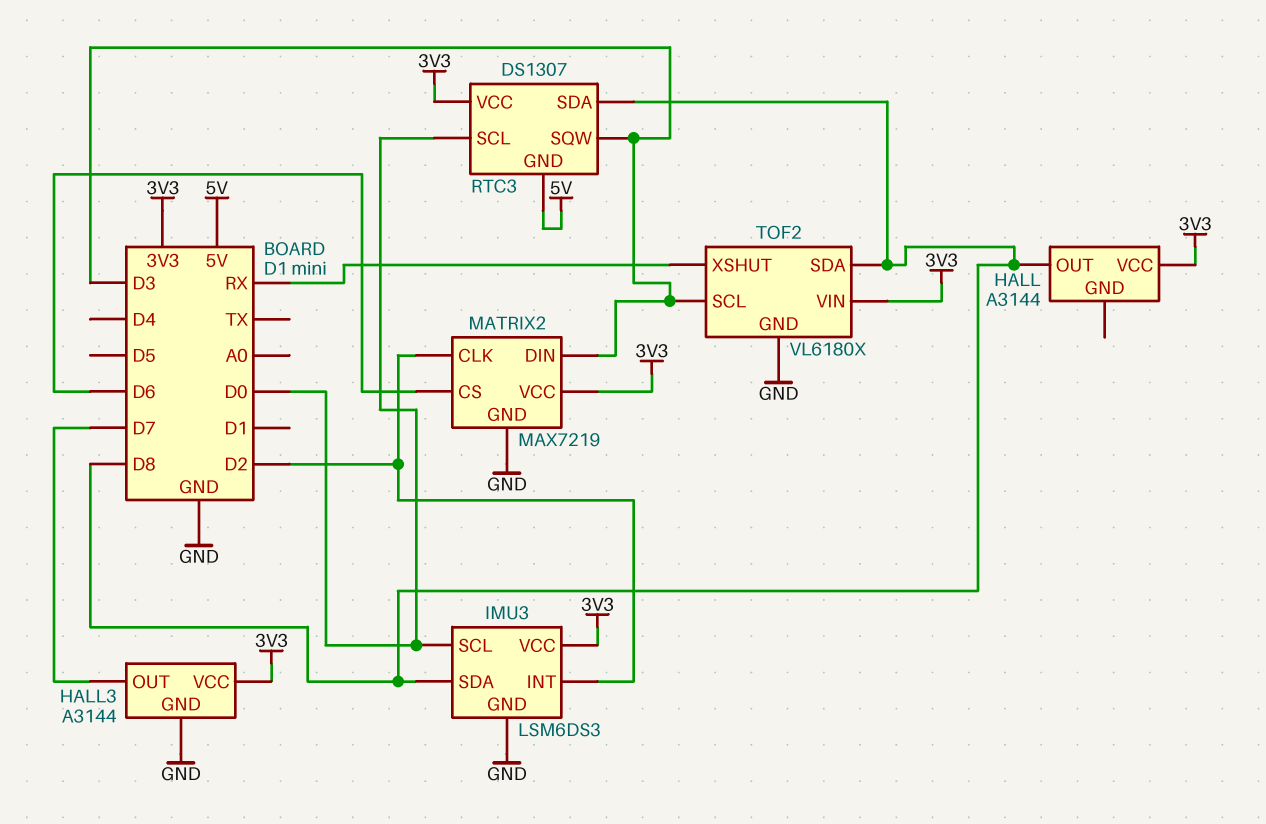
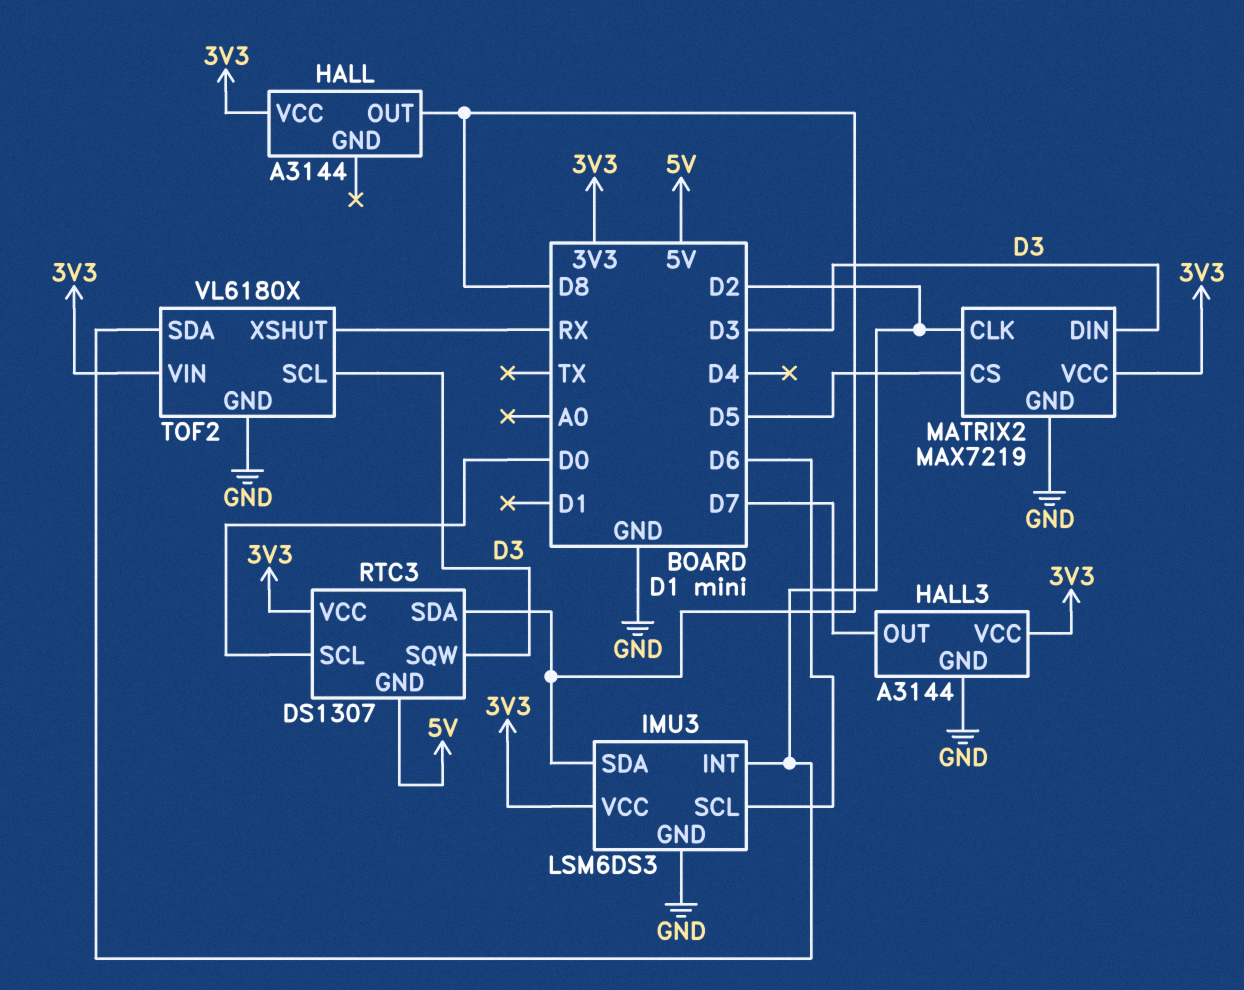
IMU3 pin SCL: D0 -> D6
MATRIX2 pin CS: D6 -> D5
TOF2 pin SDA: D8 -> D2

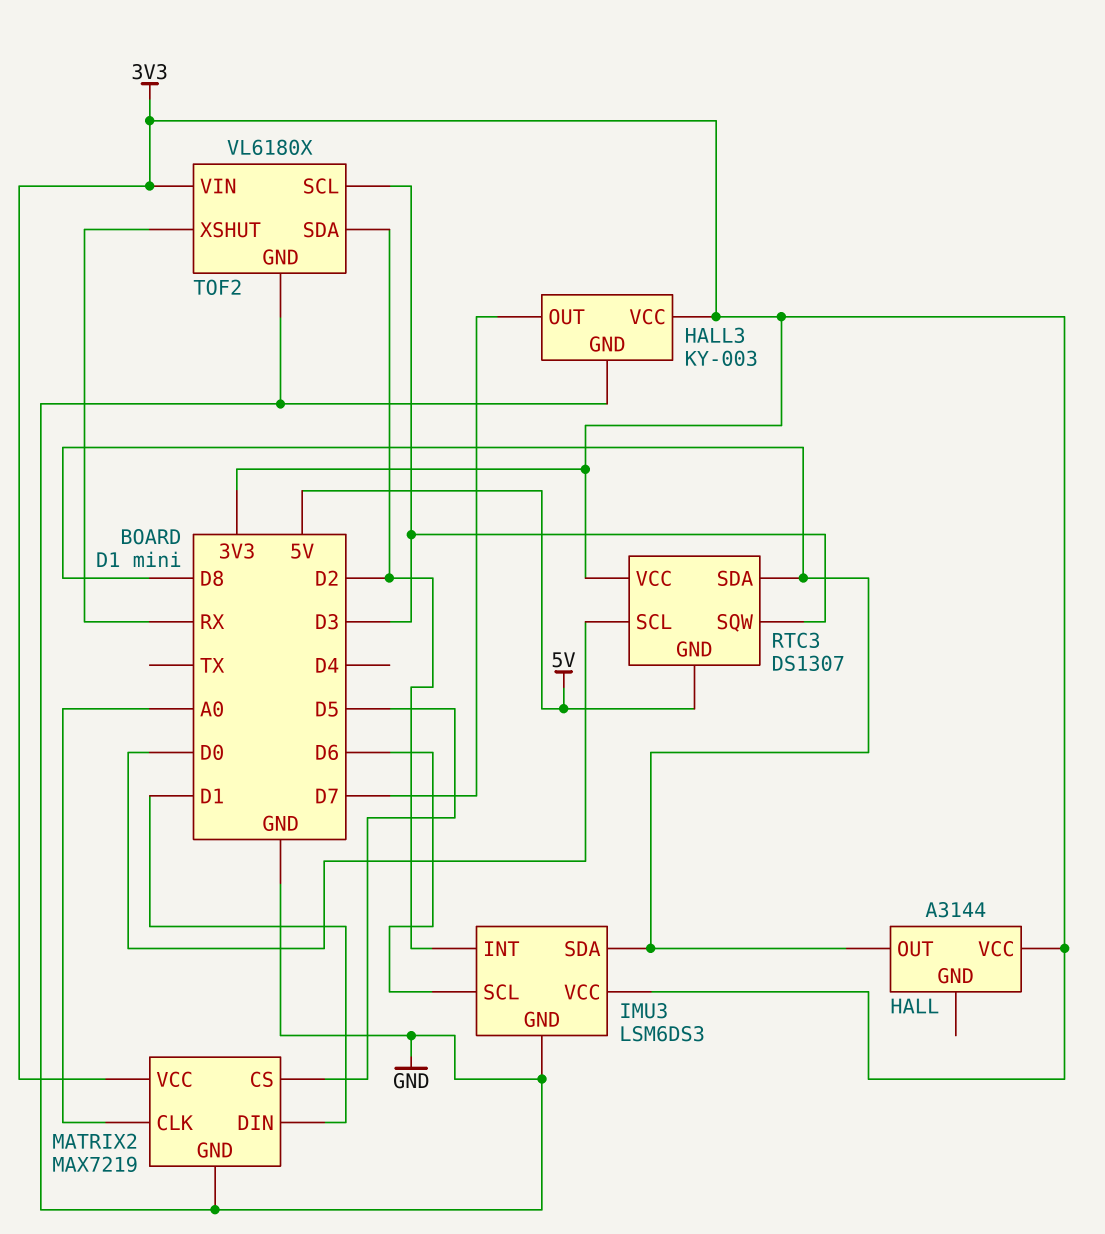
HALL3: A3144 -> KY-003
MATRIX2 pin CLK: D2 -> A0
MATRIX2 pin DIN: D3 -> D1

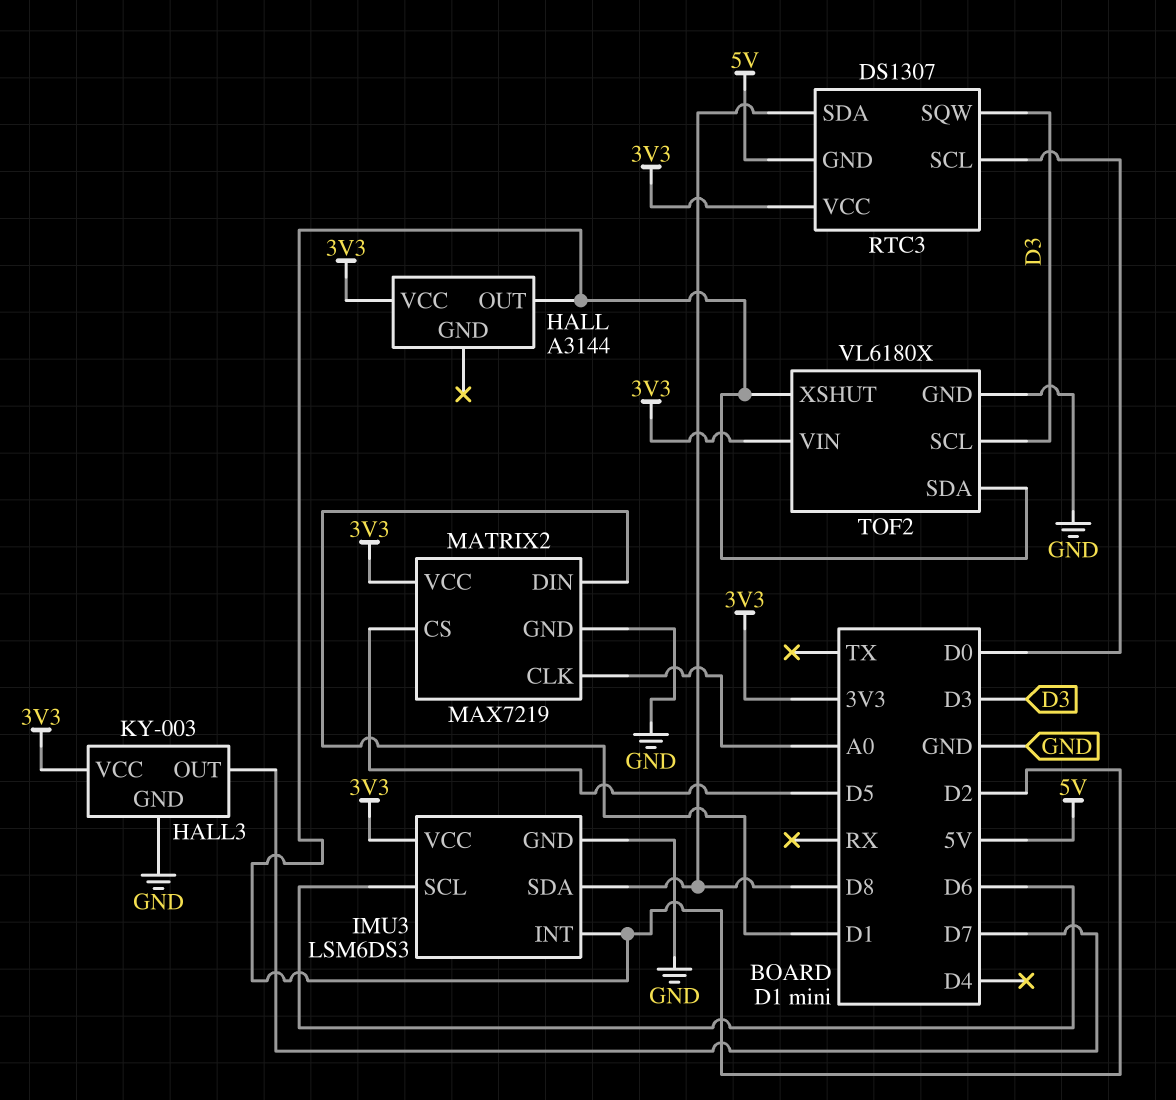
HALL pin OUT: D8 -> D2
TOF2 pin XSHUT: RX -> D2

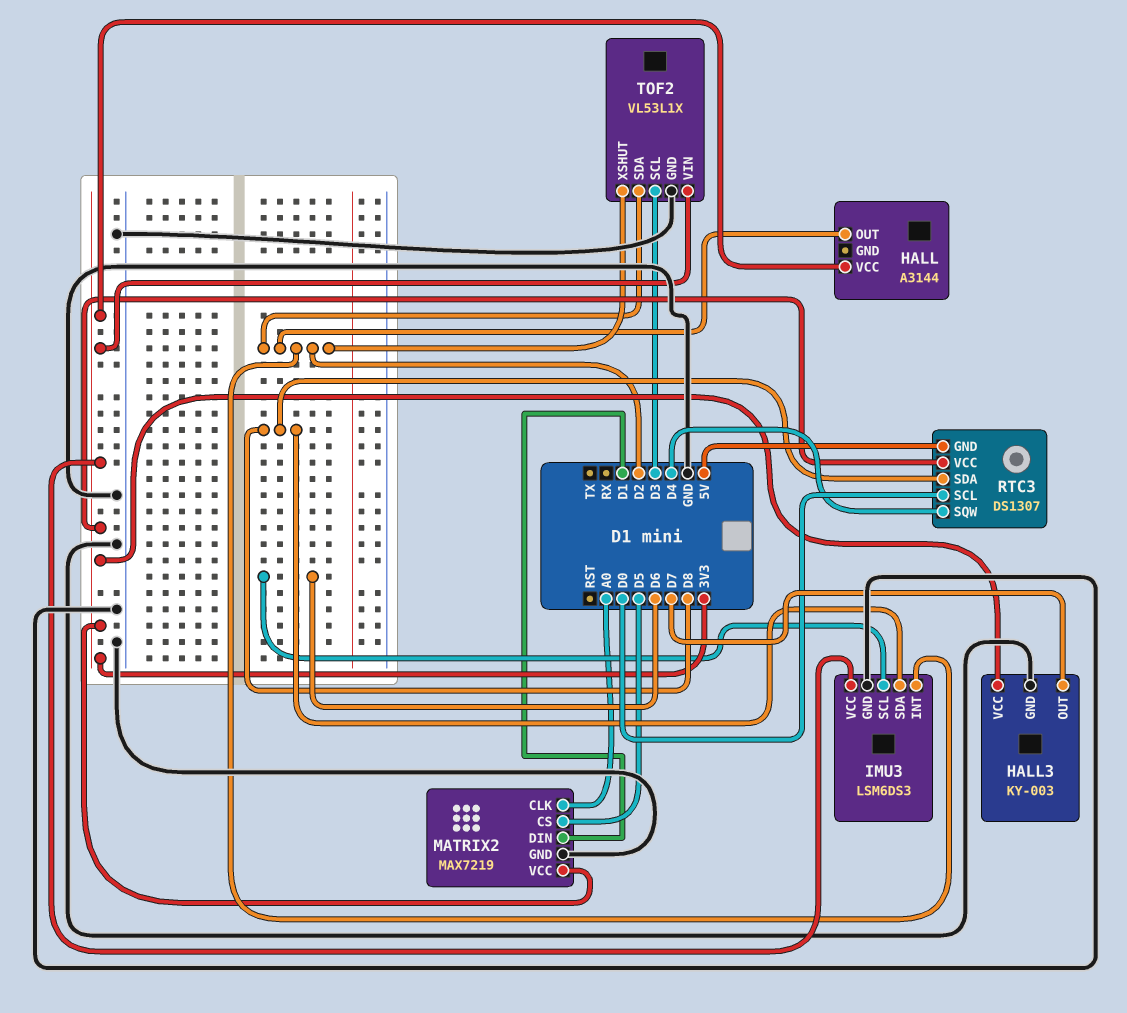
RTC3 pin SQW: D3 -> D4
TOF2: VL6180X -> VL53L1X

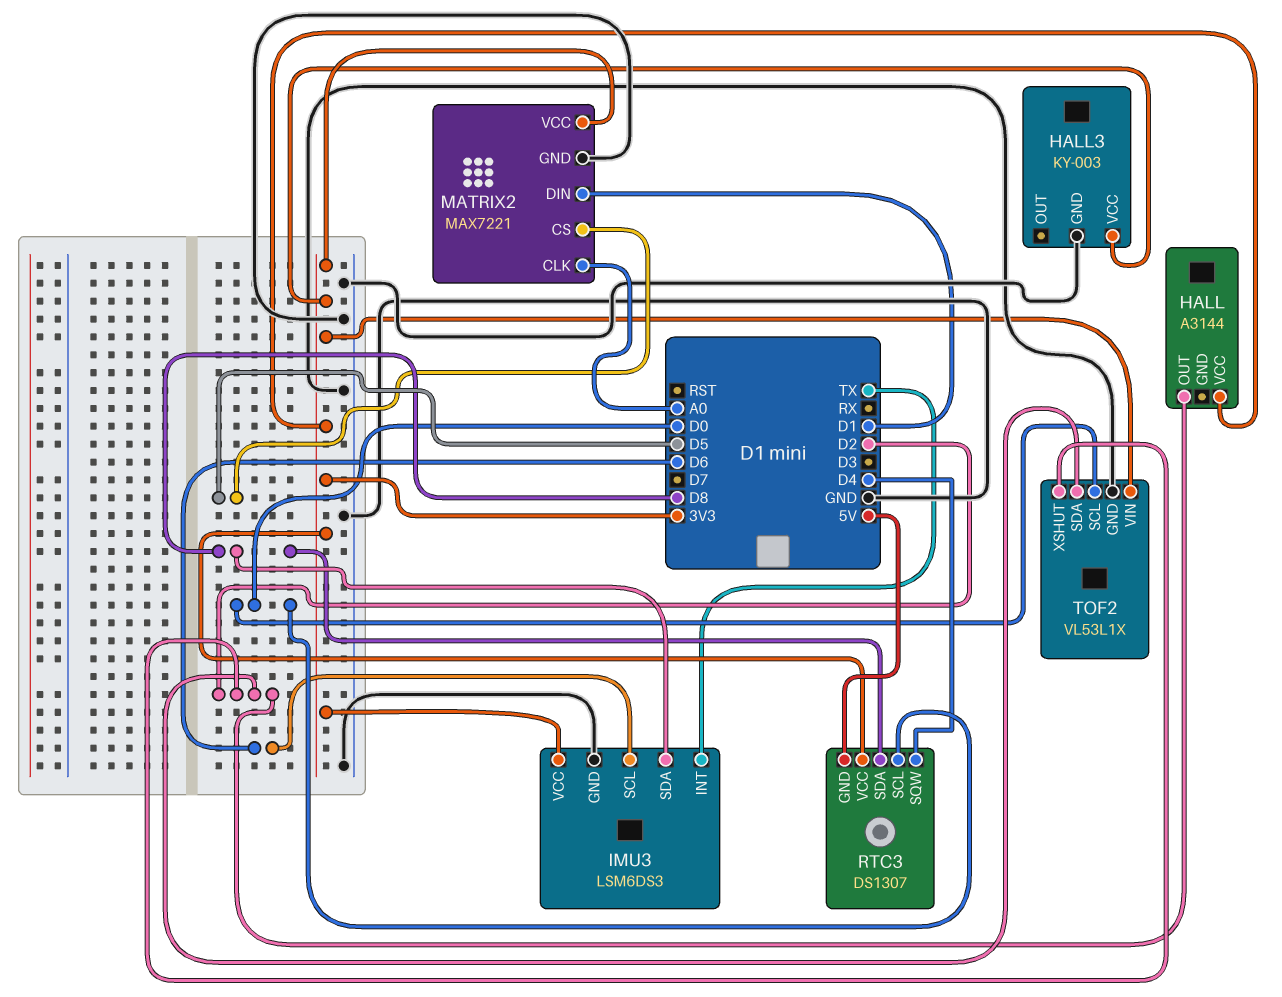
HALL3 pin OUT: D7 -> none
IMU3 pin INT: D2 -> TX
MATRIX2: MAX7219 -> MAX7221
TOF2 pin SCL: D3 -> D0

